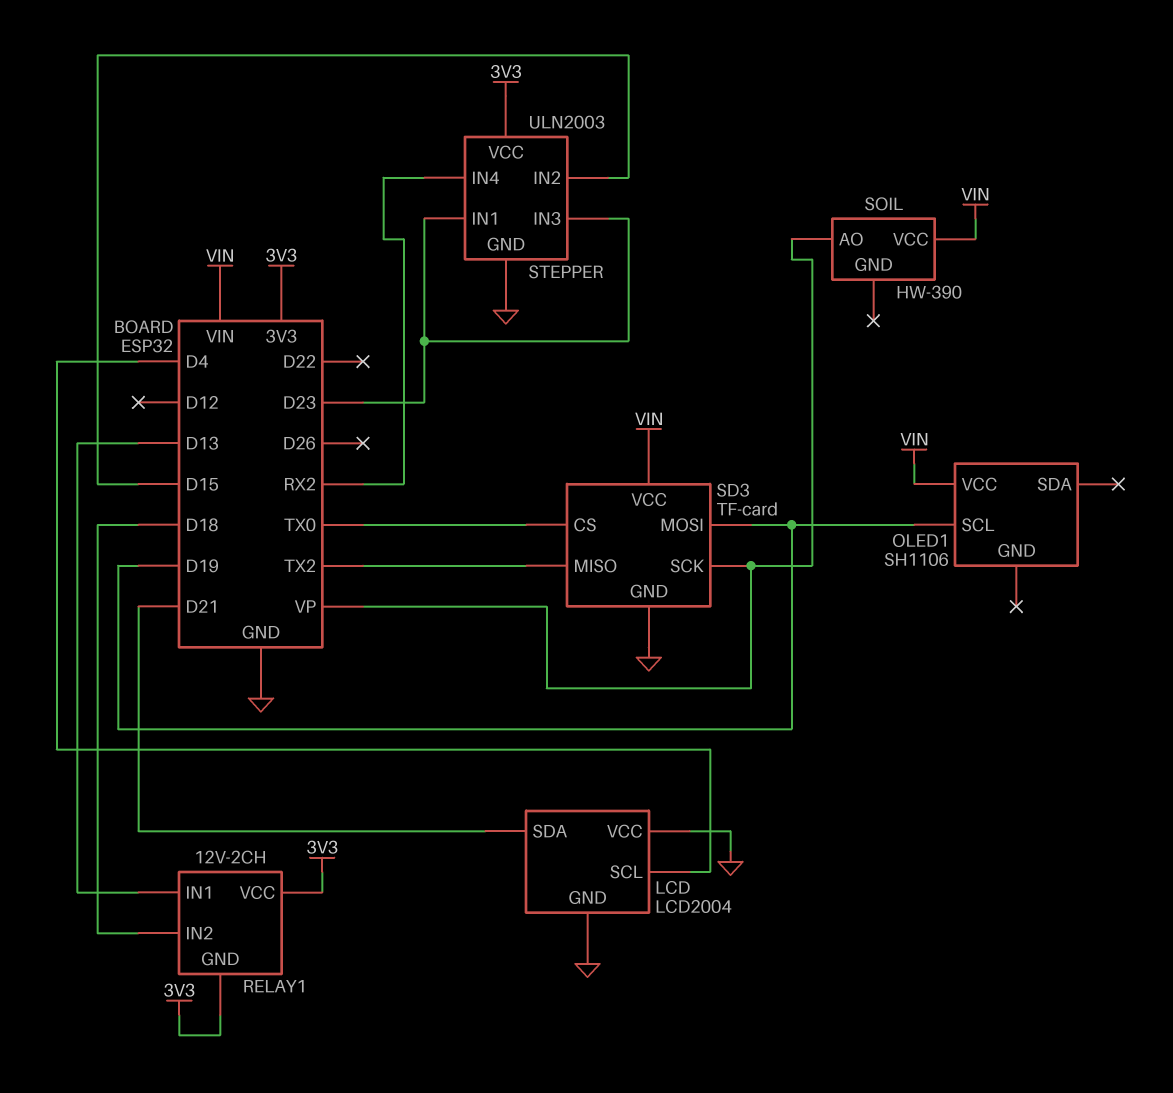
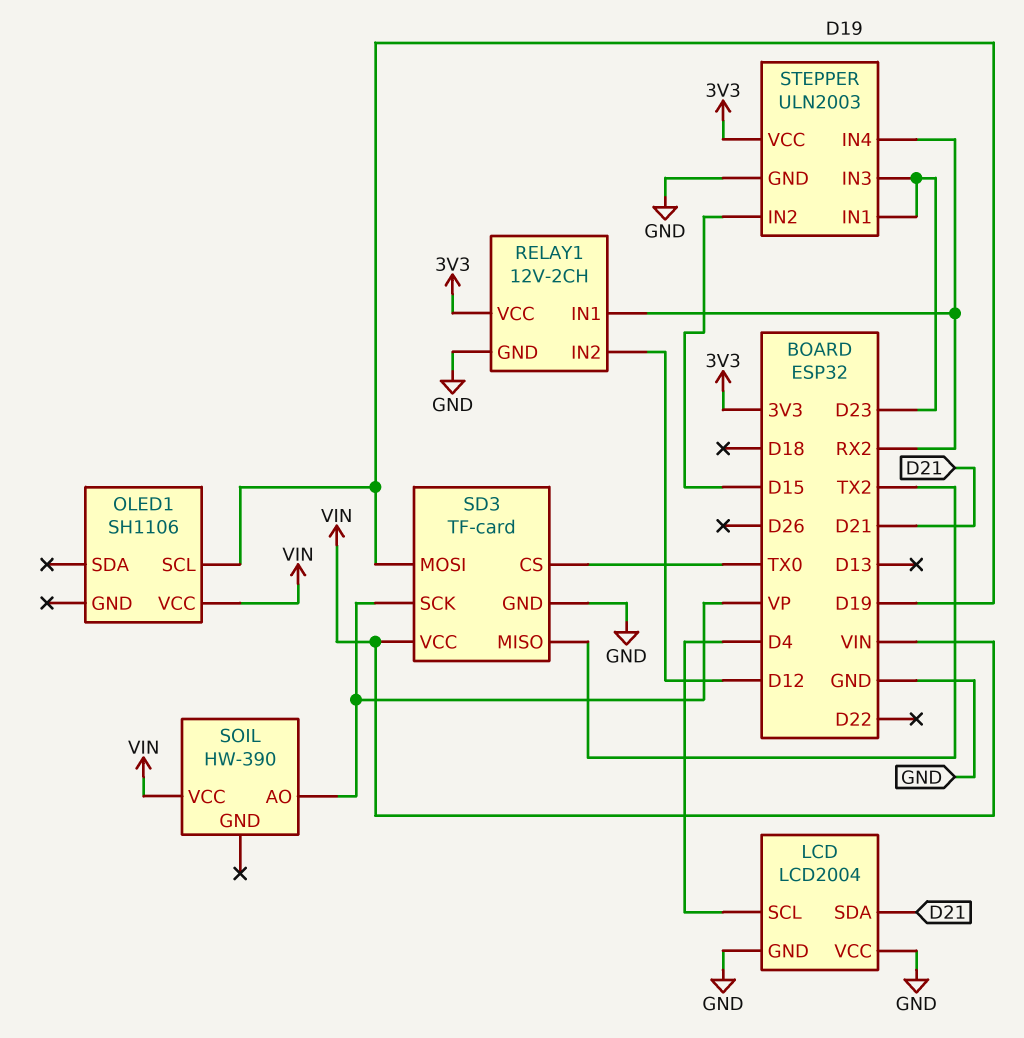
RELAY1 pin GND: 3V3 -> GND
RELAY1 pin IN1: D13 -> RX2
RELAY1 pin IN2: D18 -> D12

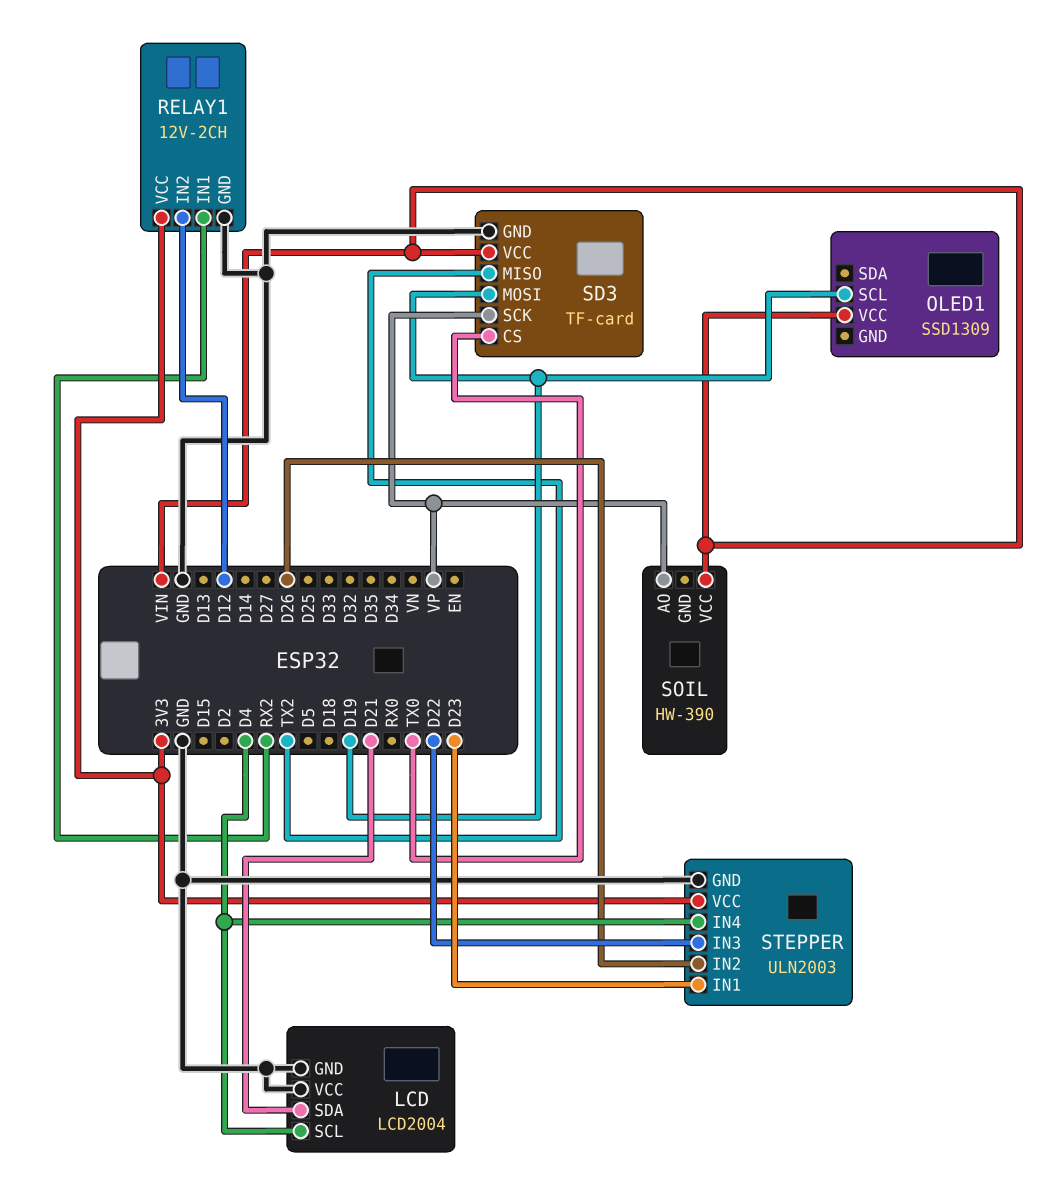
OLED1: SH1106 -> SSD1309
STEPPER pin IN2: D15 -> D26
STEPPER pin IN3: D23 -> D22
STEPPER pin IN4: RX2 -> D4

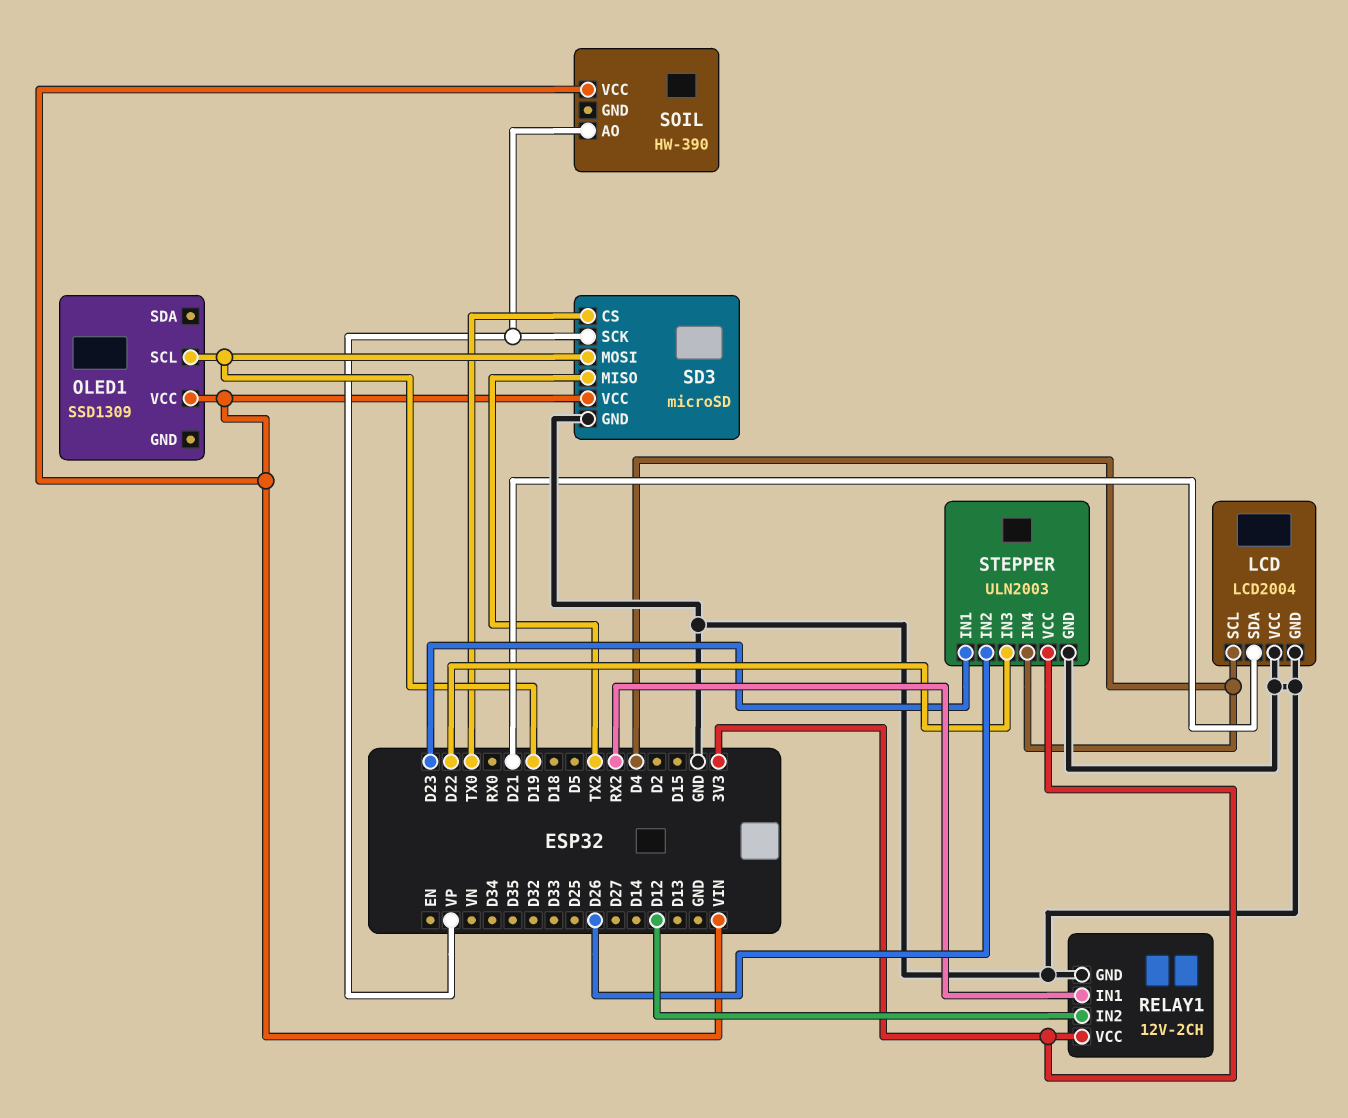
SD3: TF-card -> microSD

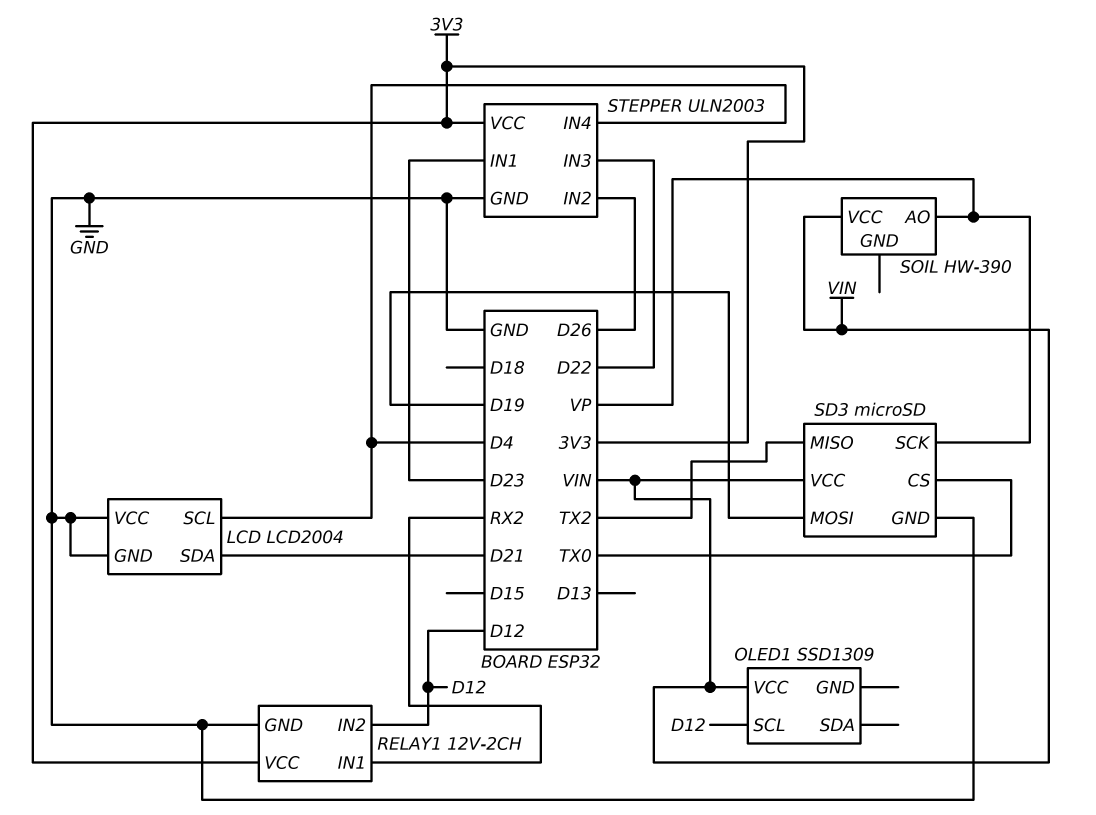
OLED1 pin SCL: D19 -> D12

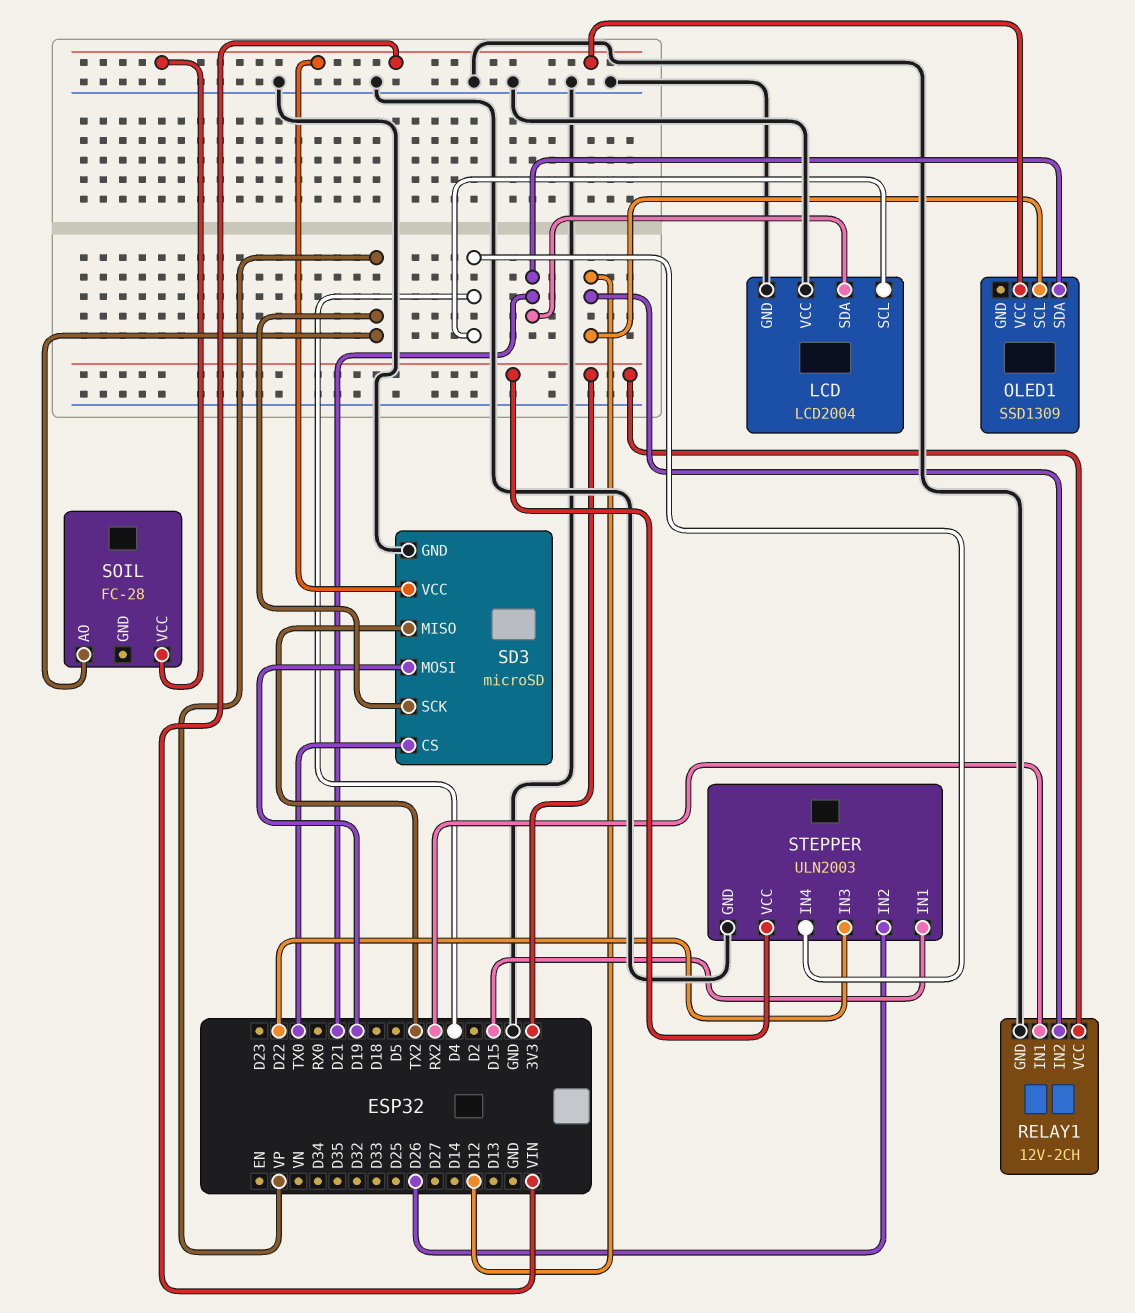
OLED1 pin SDA: none -> D21
SOIL: HW-390 -> FC-28
STEPPER pin IN1: D23 -> D15

